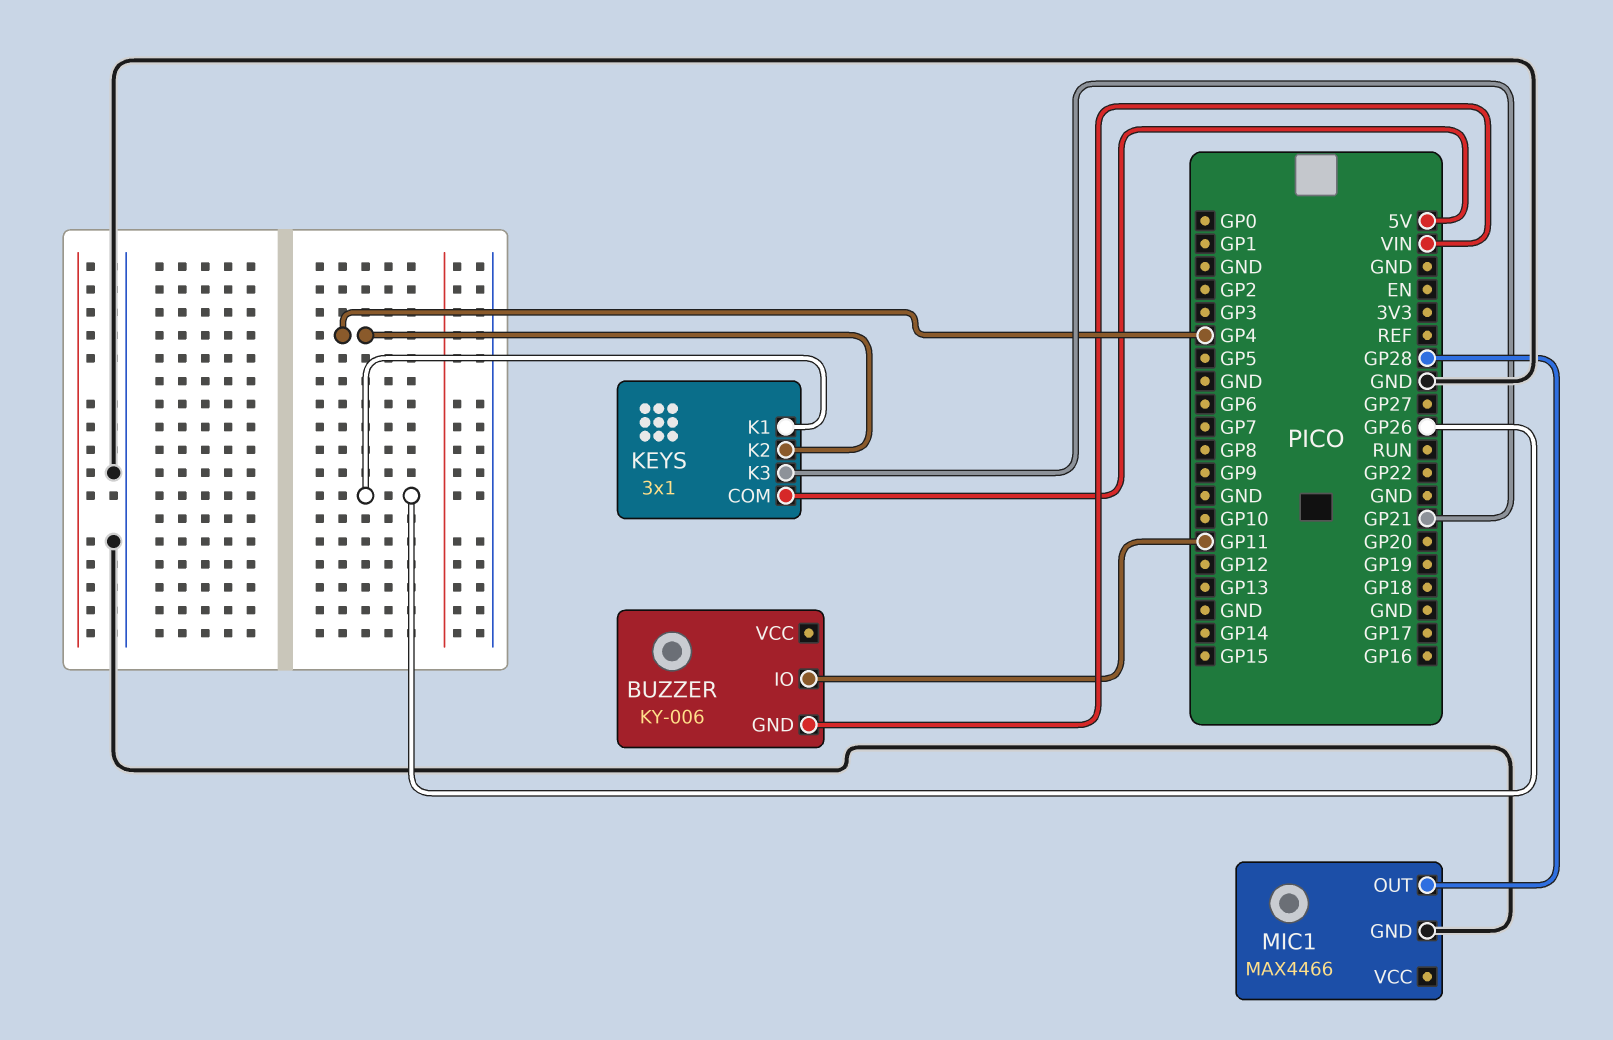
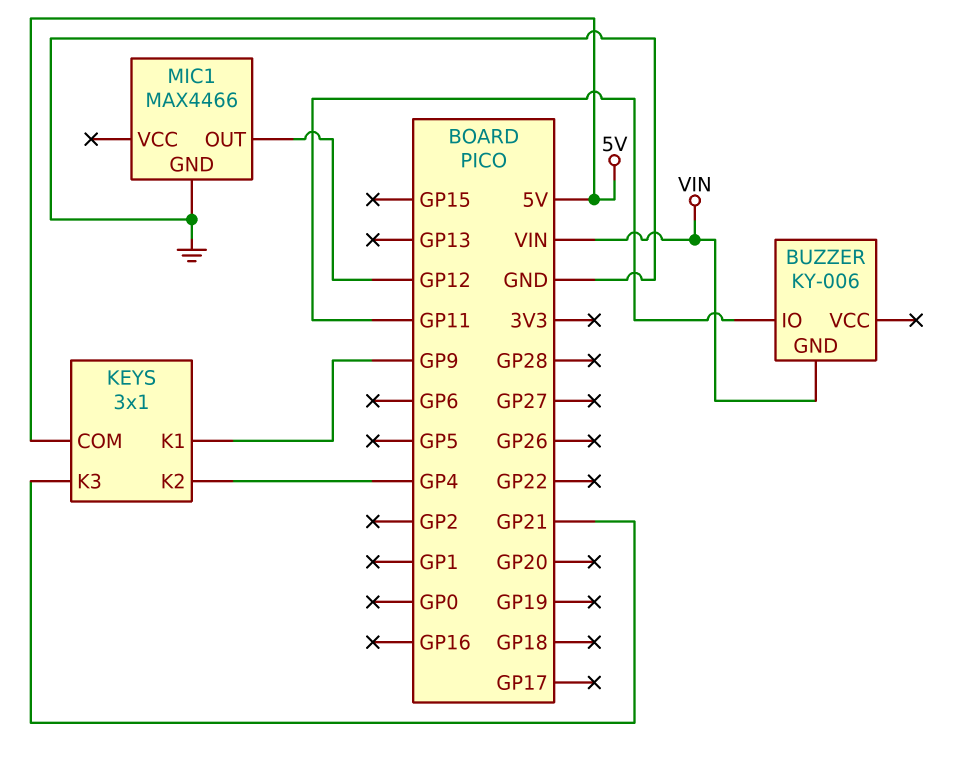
KEYS pin K1: GP26 -> GP9
MIC1 pin OUT: GP28 -> GP12

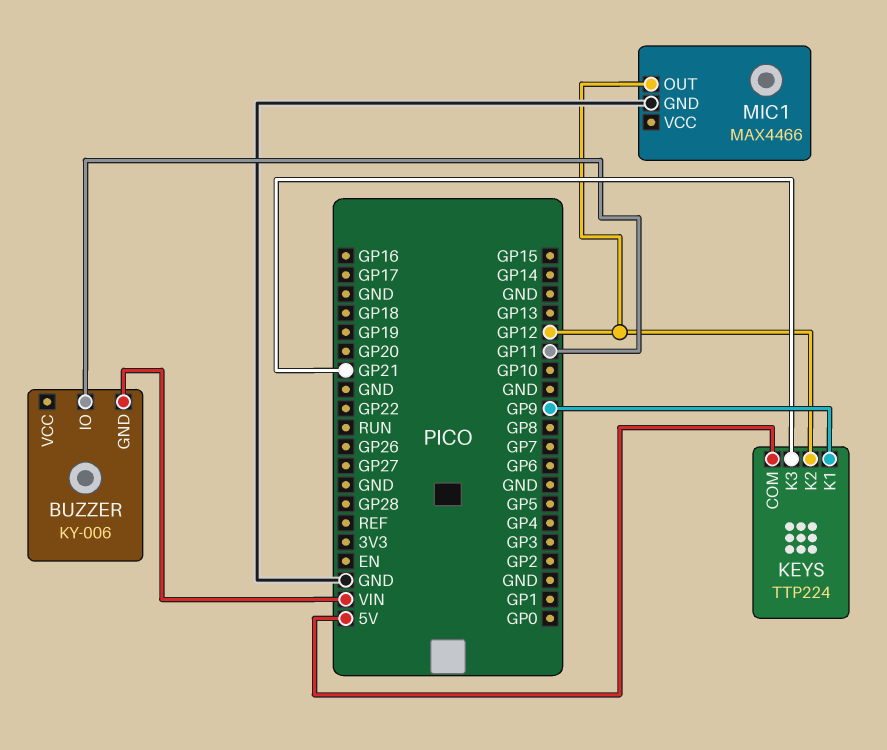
KEYS: 3x1 -> TTP224
KEYS pin K2: GP4 -> GP12

